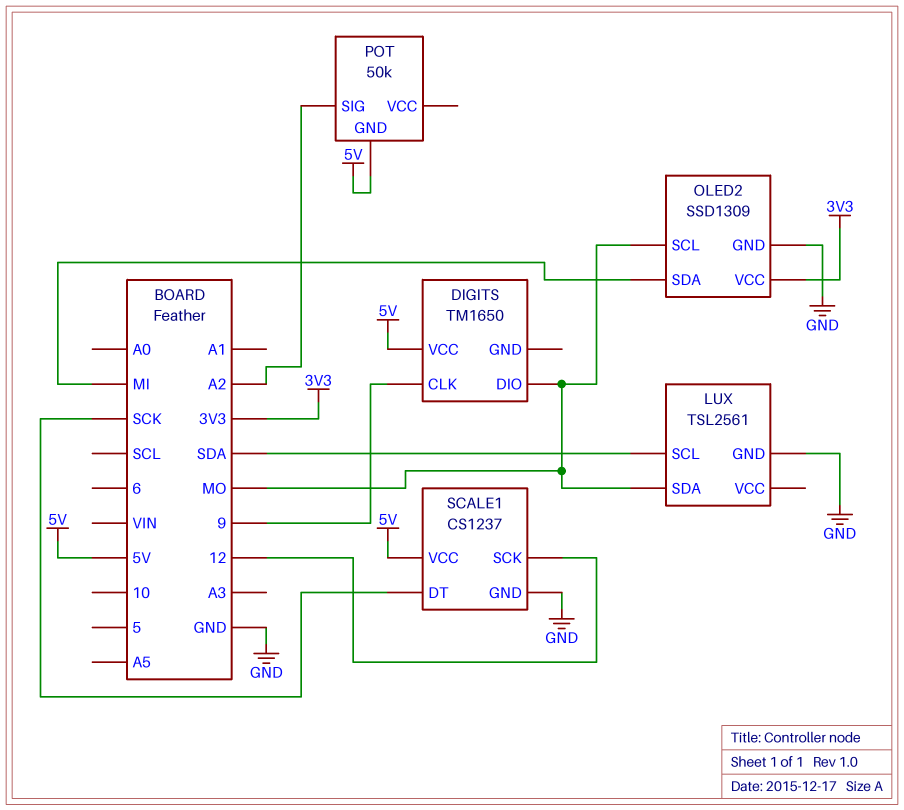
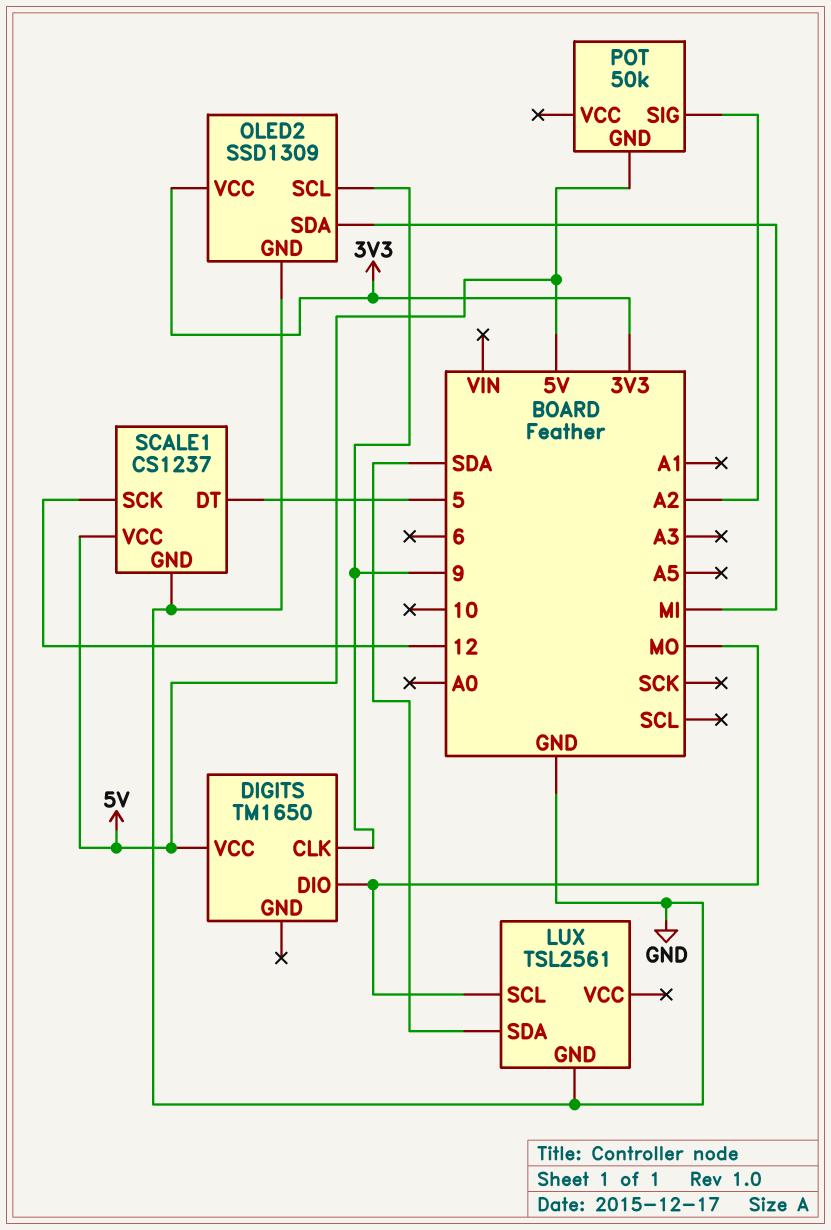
LUX pin SCL: SDA -> MO
LUX pin SDA: MO -> SDA
OLED2 pin SCL: MO -> 9
SCALE1 pin DT: SCK -> 5

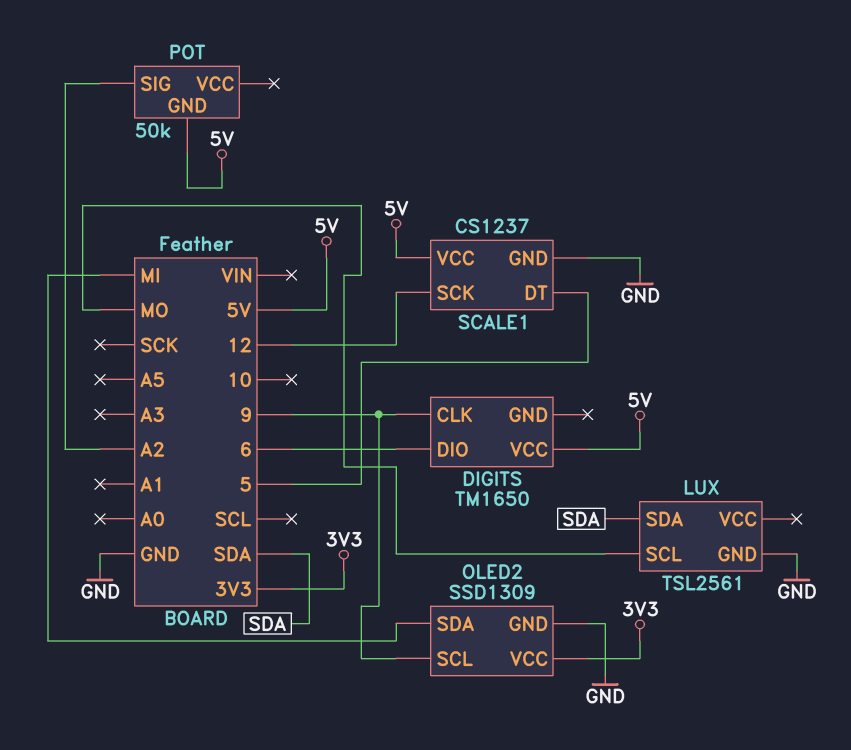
DIGITS pin DIO: MO -> 6

